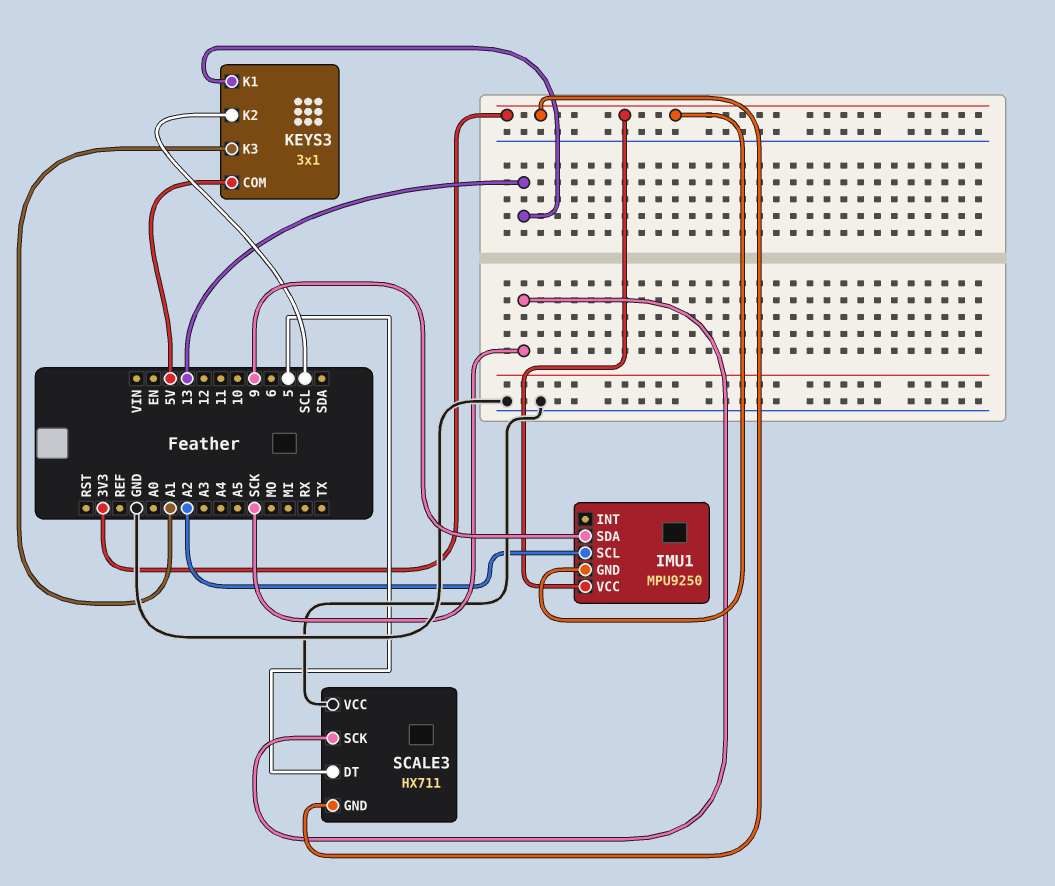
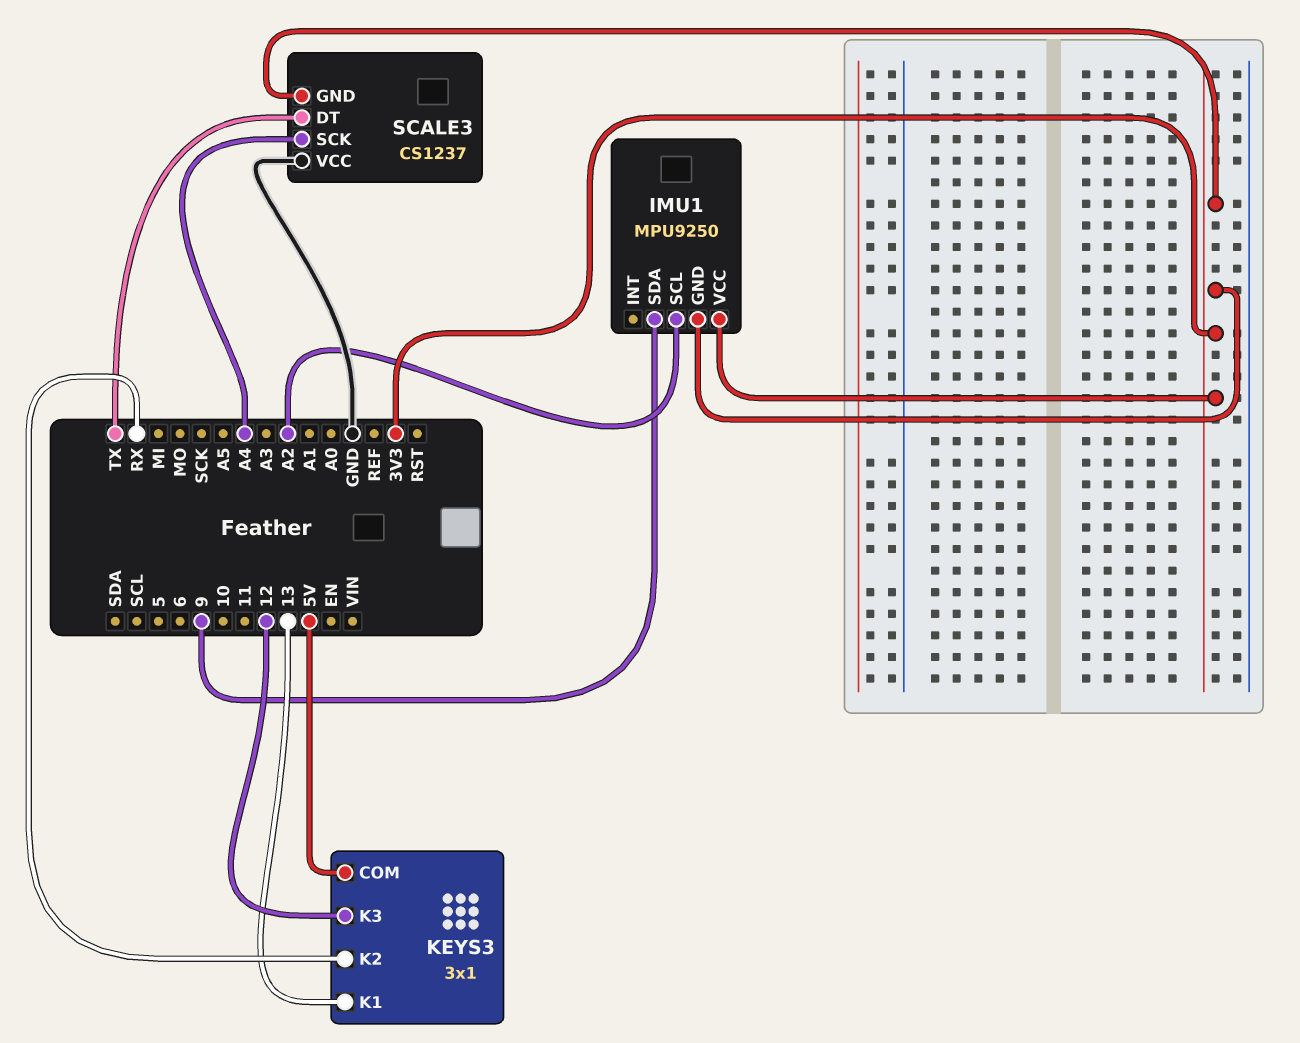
KEYS3 pin K2: SCL -> RX
KEYS3 pin K3: A1 -> 12
SCALE3: HX711 -> CS1237
SCALE3 pin DT: 5 -> TX
SCALE3 pin SCK: SCK -> A4

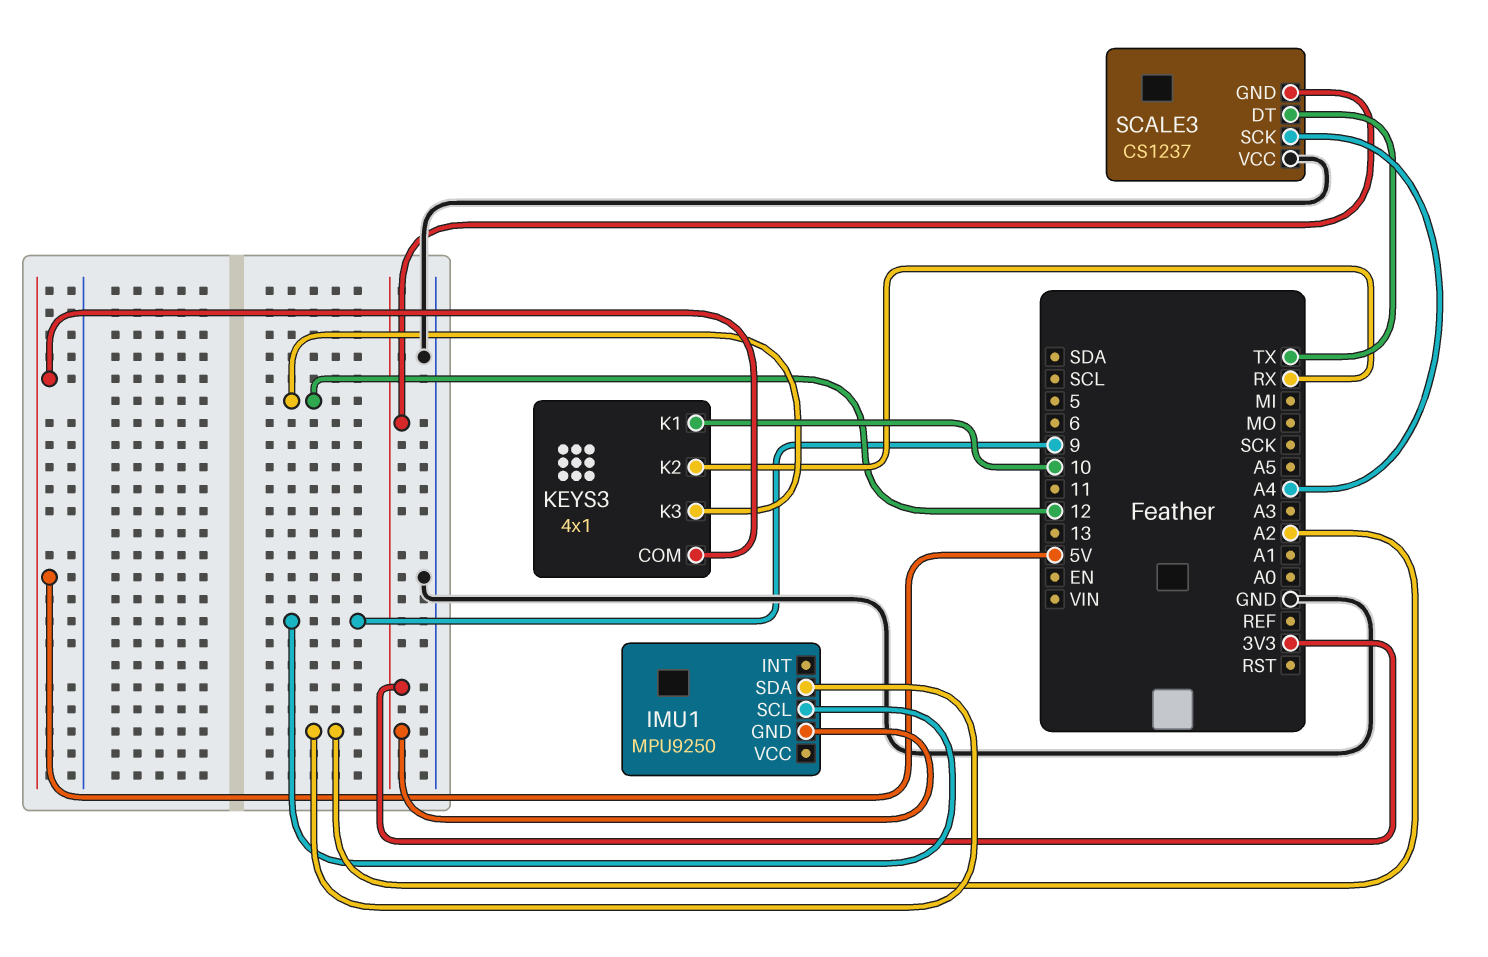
IMU1 pin SCL: A2 -> 9
IMU1 pin SDA: 9 -> A2
IMU1 pin VCC: 3V3 -> none
KEYS3: 3x1 -> 4x1
KEYS3 pin K1: 13 -> 10

